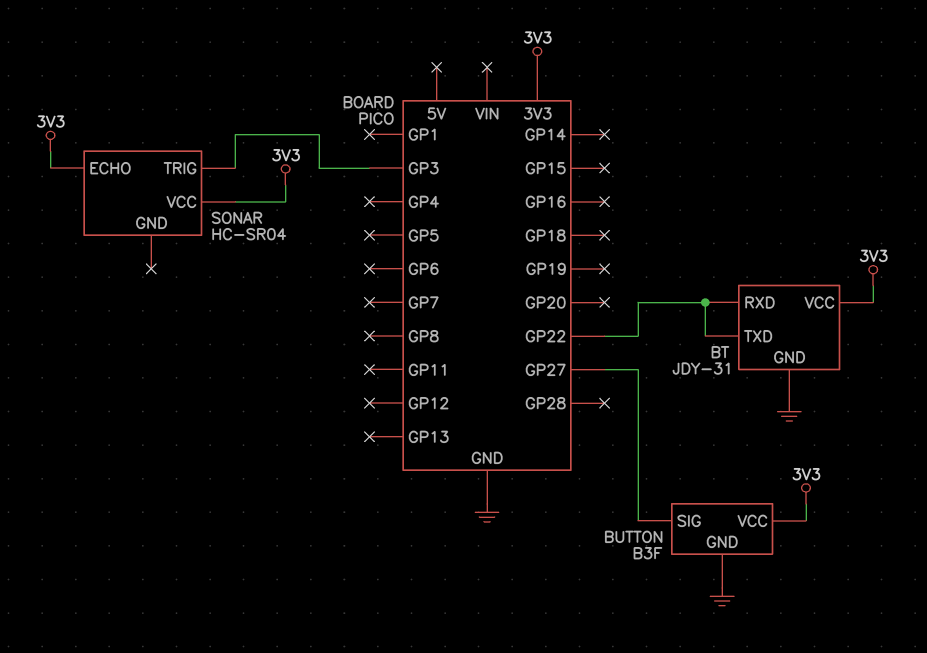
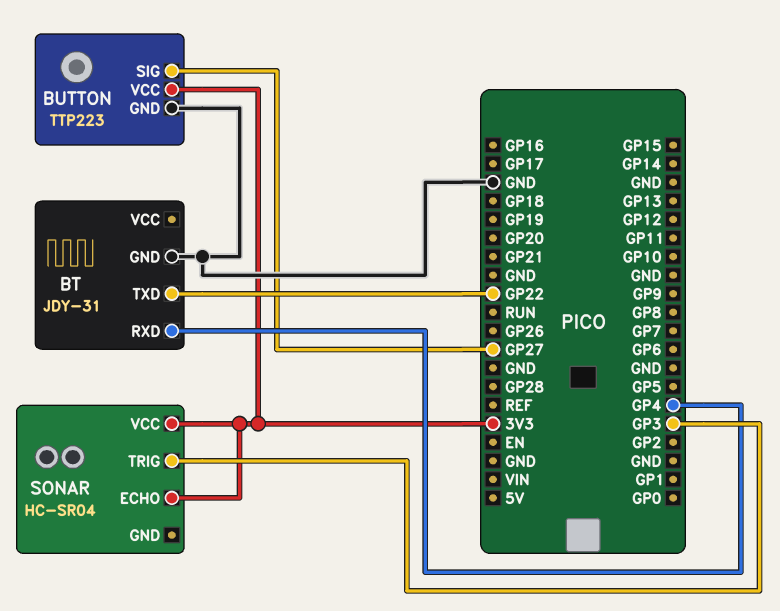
BT pin RXD: GP22 -> GP4
BT pin VCC: 3V3 -> none
BUTTON: B3F -> TTP223

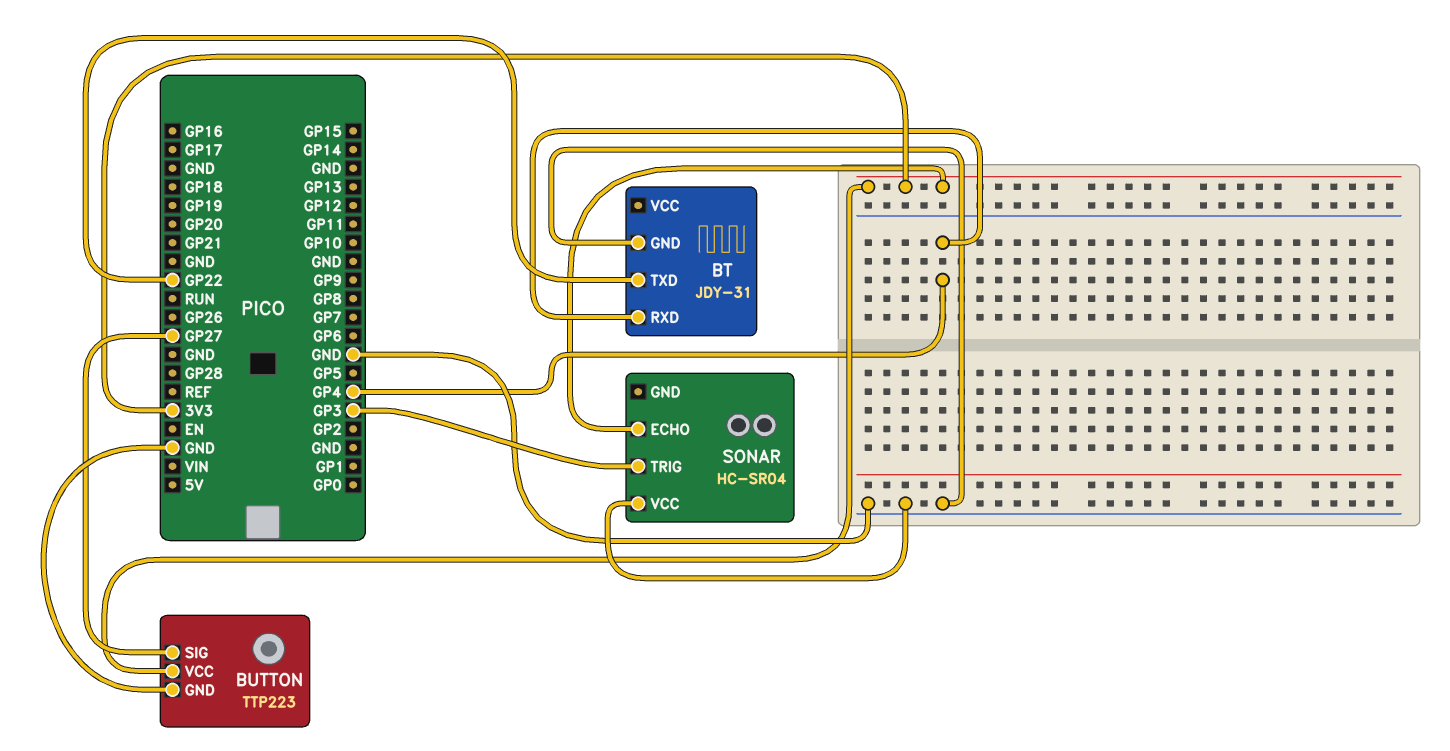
SONAR pin VCC: 3V3 -> GND

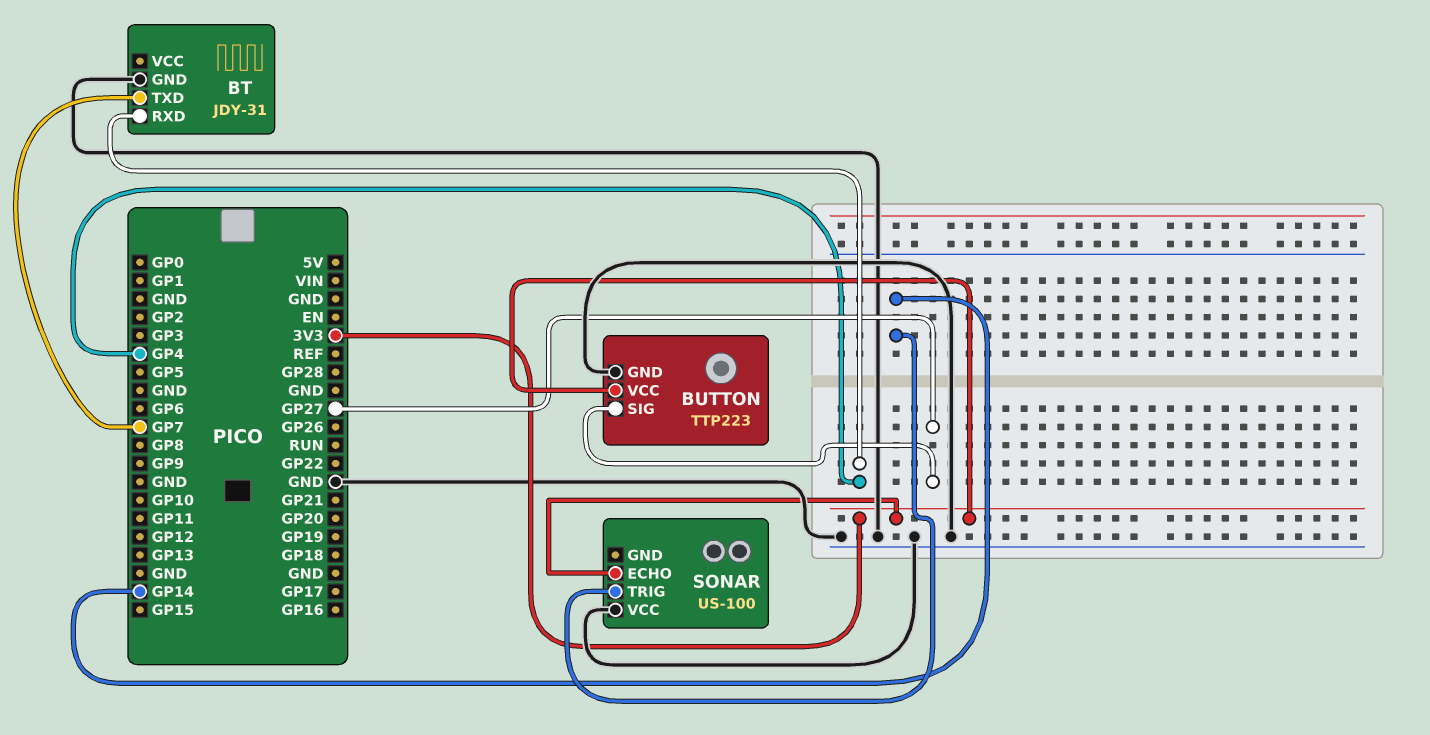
BT pin TXD: GP22 -> GP7
SONAR: HC-SR04 -> US-100
SONAR pin TRIG: GP3 -> GP14

